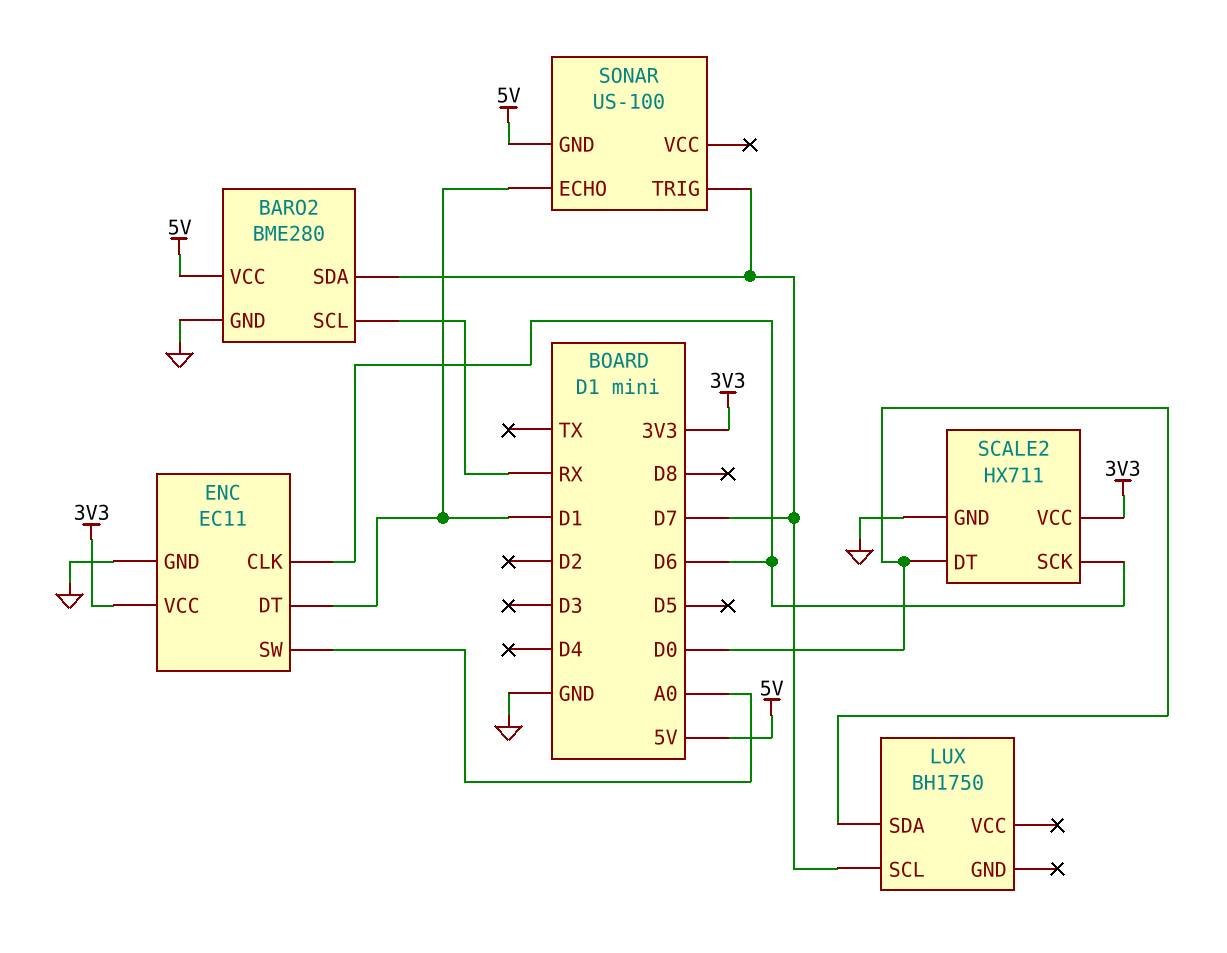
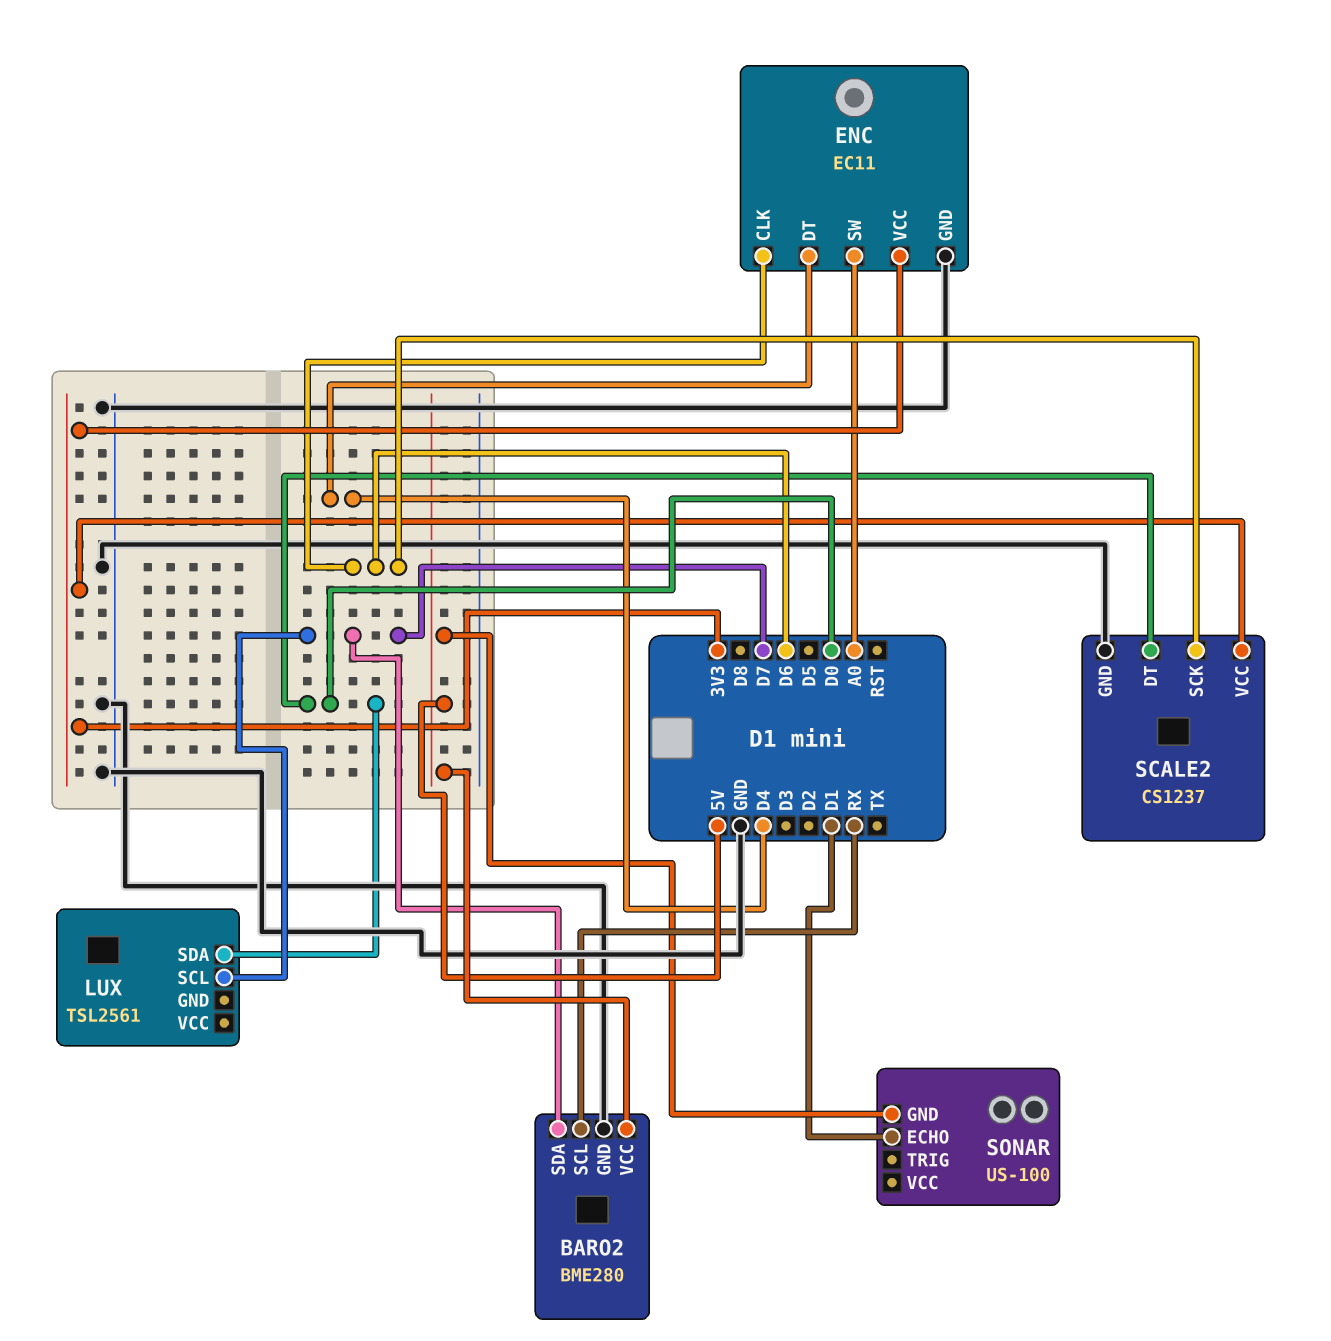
ENC pin DT: D1 -> D4
LUX: BH1750 -> TSL2561
SCALE2: HX711 -> CS1237
SONAR pin TRIG: D7 -> none

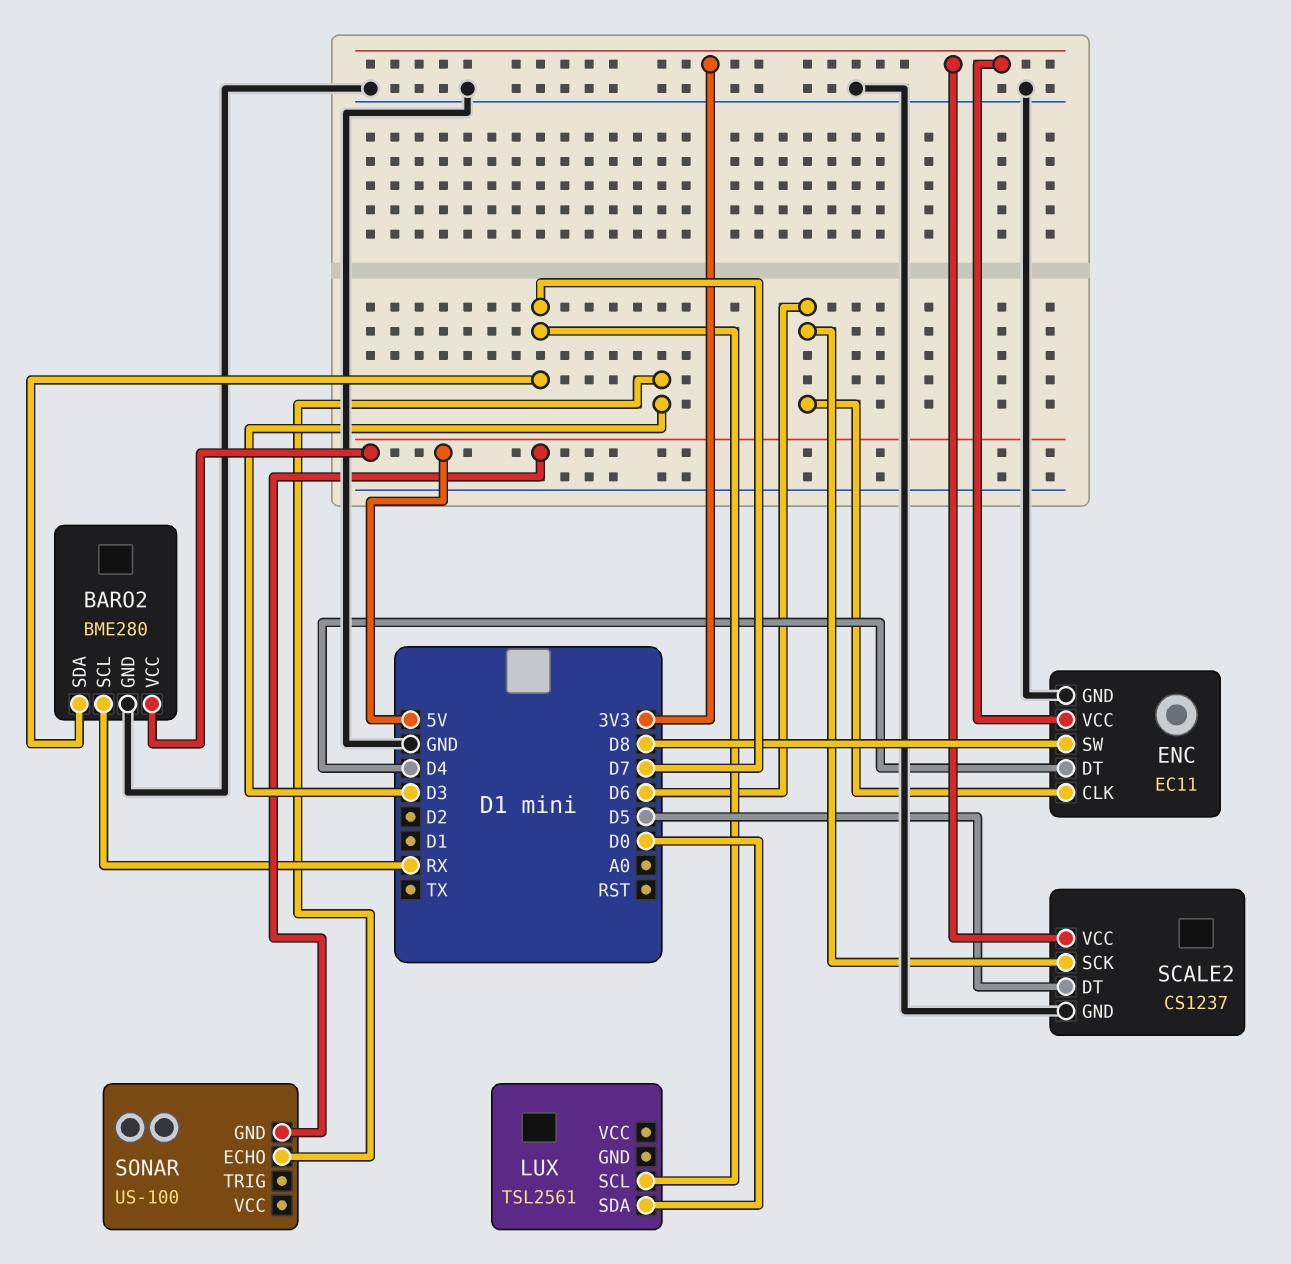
ENC pin SW: A0 -> D8
SCALE2 pin DT: D0 -> D5
SONAR pin ECHO: D1 -> D3

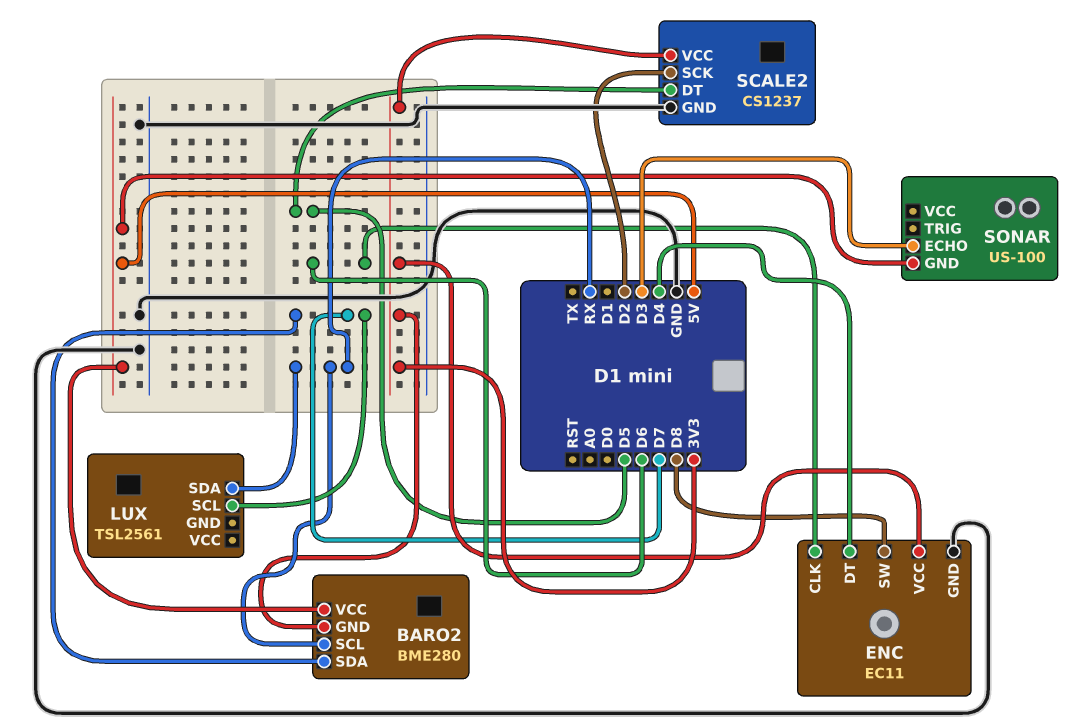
BARO2 pin GND: GND -> 3V3
LUX pin SDA: D0 -> RX
SCALE2 pin SCK: D6 -> D2

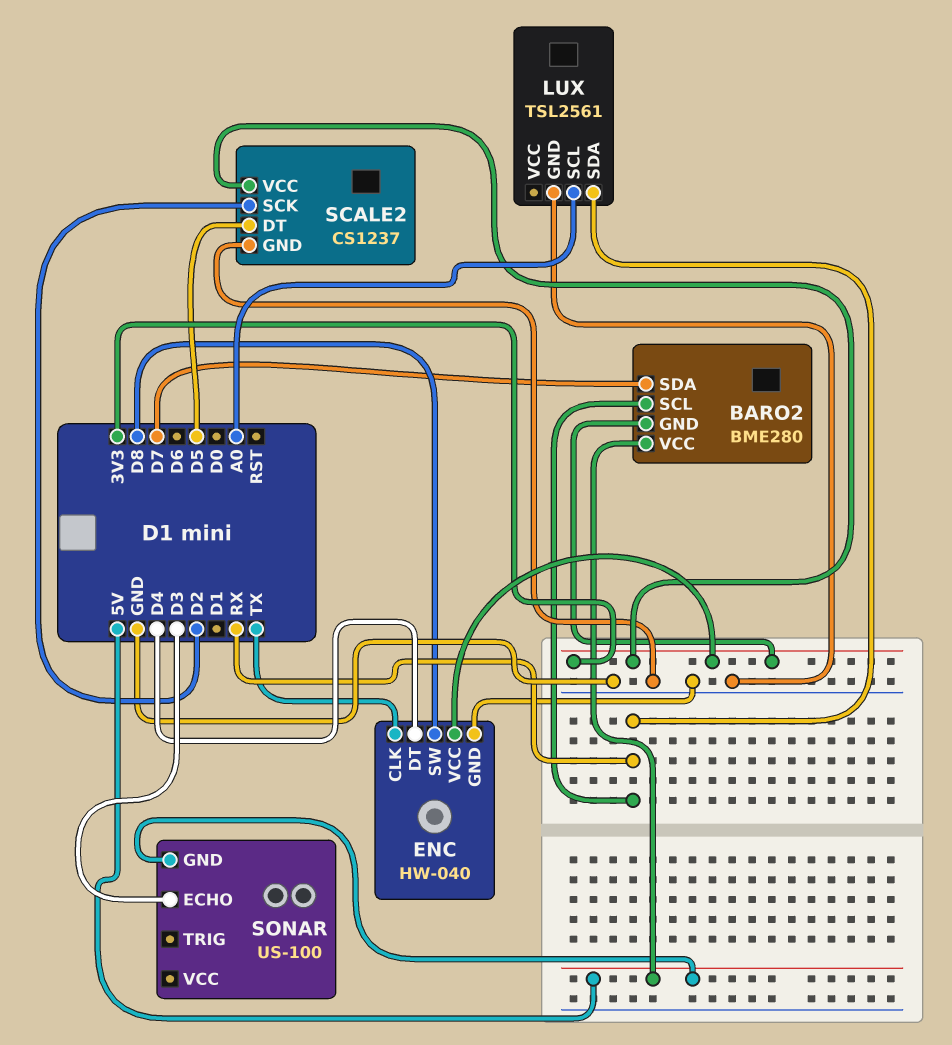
ENC: EC11 -> HW-040
ENC pin CLK: D6 -> TX
LUX pin GND: none -> GND
LUX pin SCL: D7 -> A0

